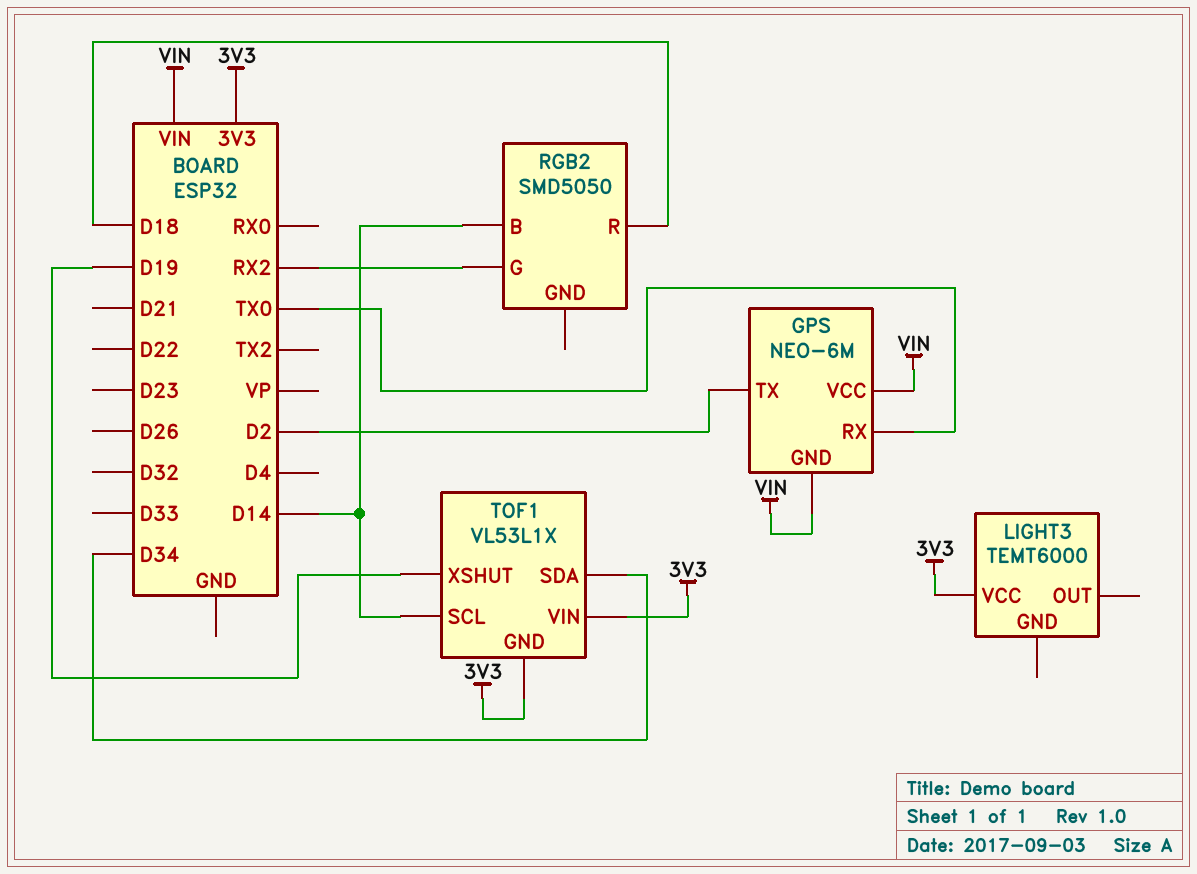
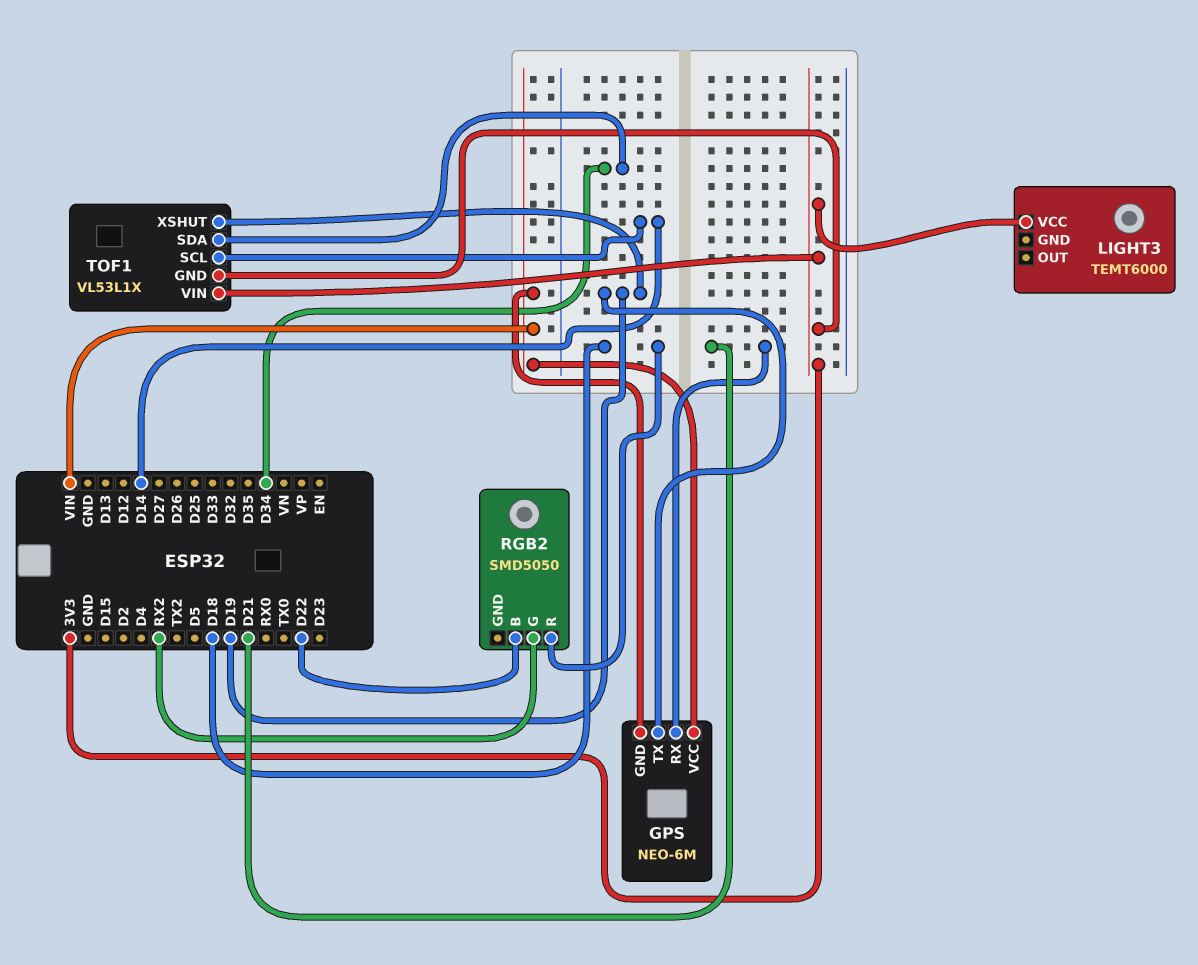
GPS pin RX: TX0 -> D21
GPS pin TX: D2 -> D19
RGB2 pin B: D14 -> D22

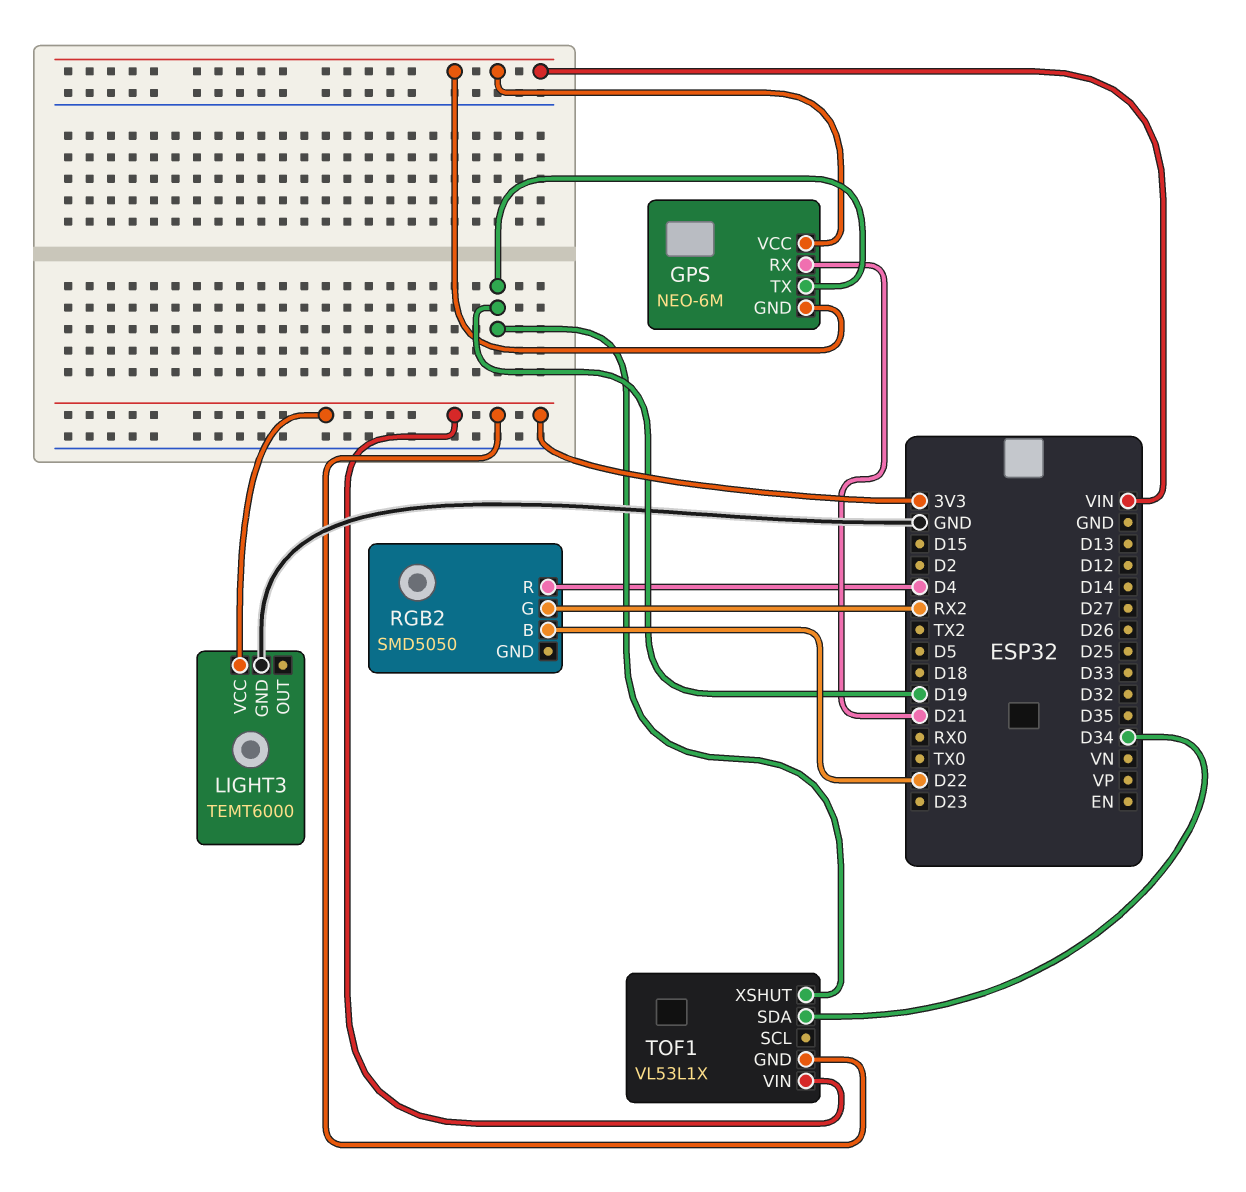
LIGHT3 pin GND: none -> GND
RGB2 pin R: D18 -> D4
TOF1 pin SCL: D14 -> none

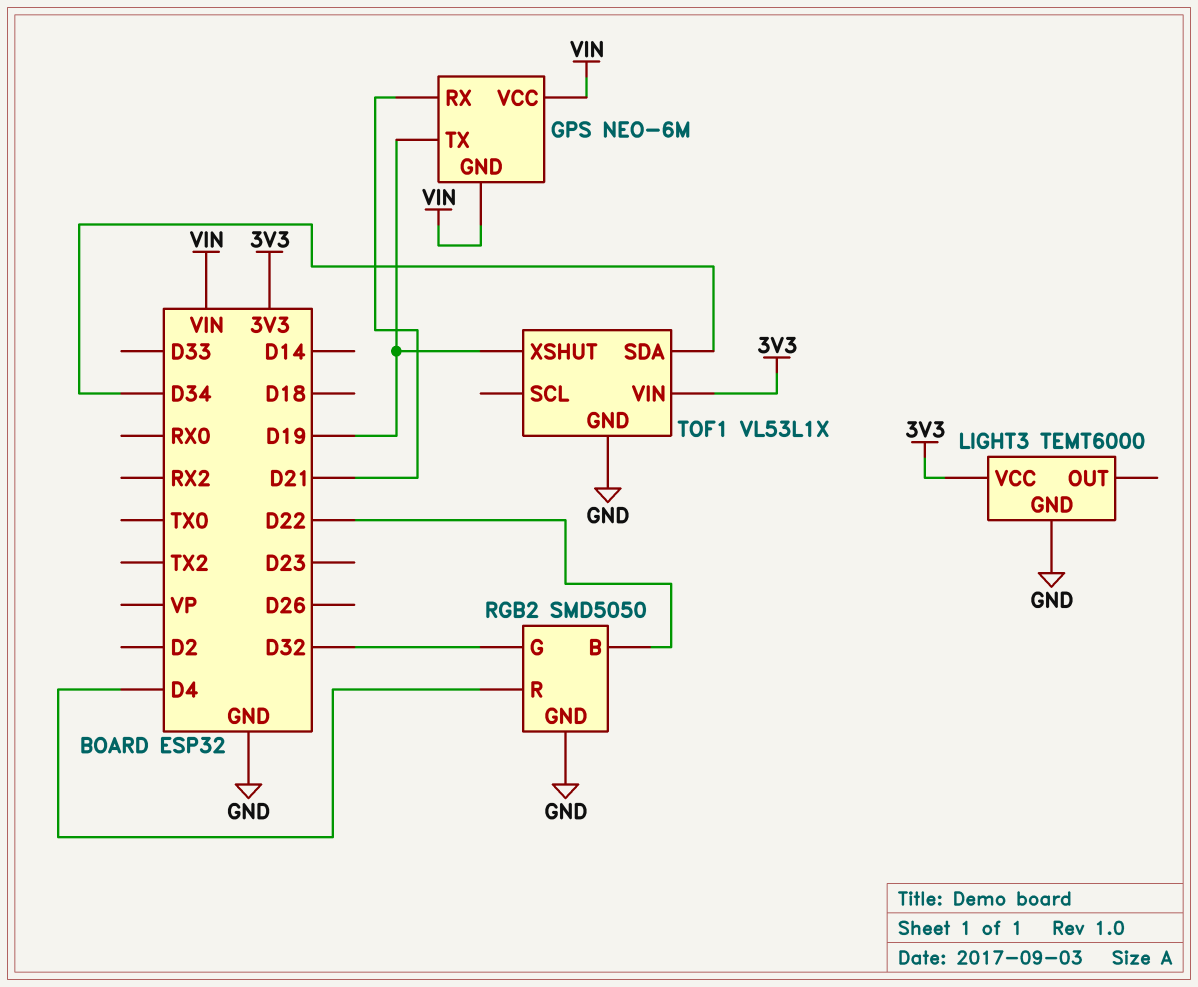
RGB2 pin G: RX2 -> D32
RGB2 pin GND: none -> GND
TOF1 pin GND: 3V3 -> GND

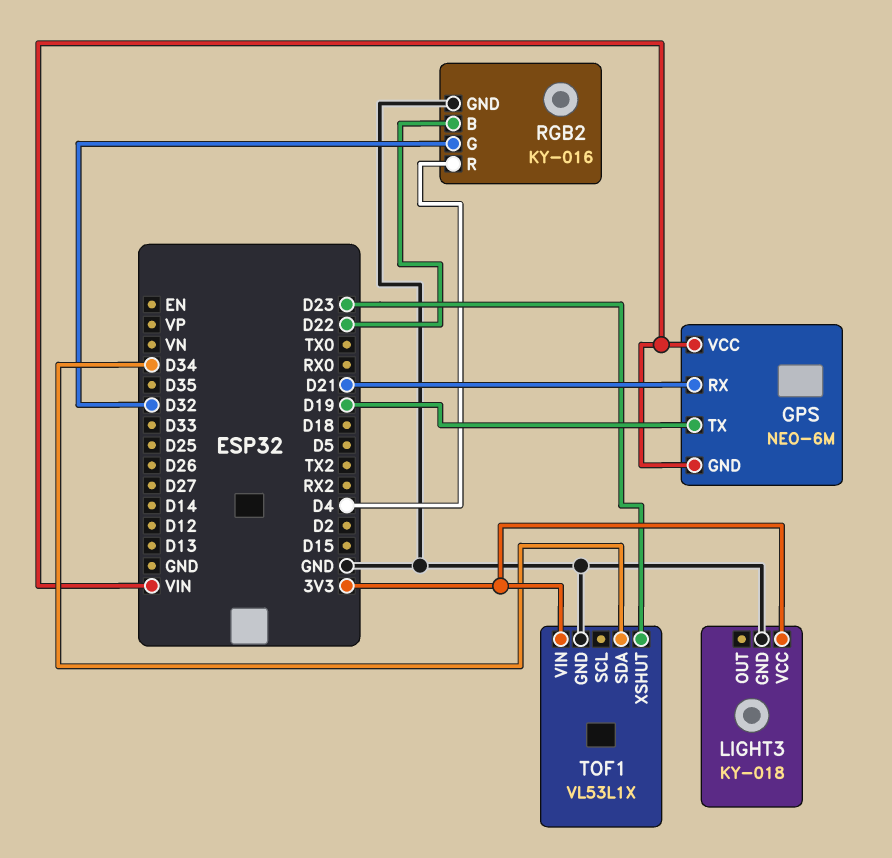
LIGHT3: TEMT6000 -> KY-018
RGB2: SMD5050 -> KY-016
TOF1 pin XSHUT: D19 -> D23

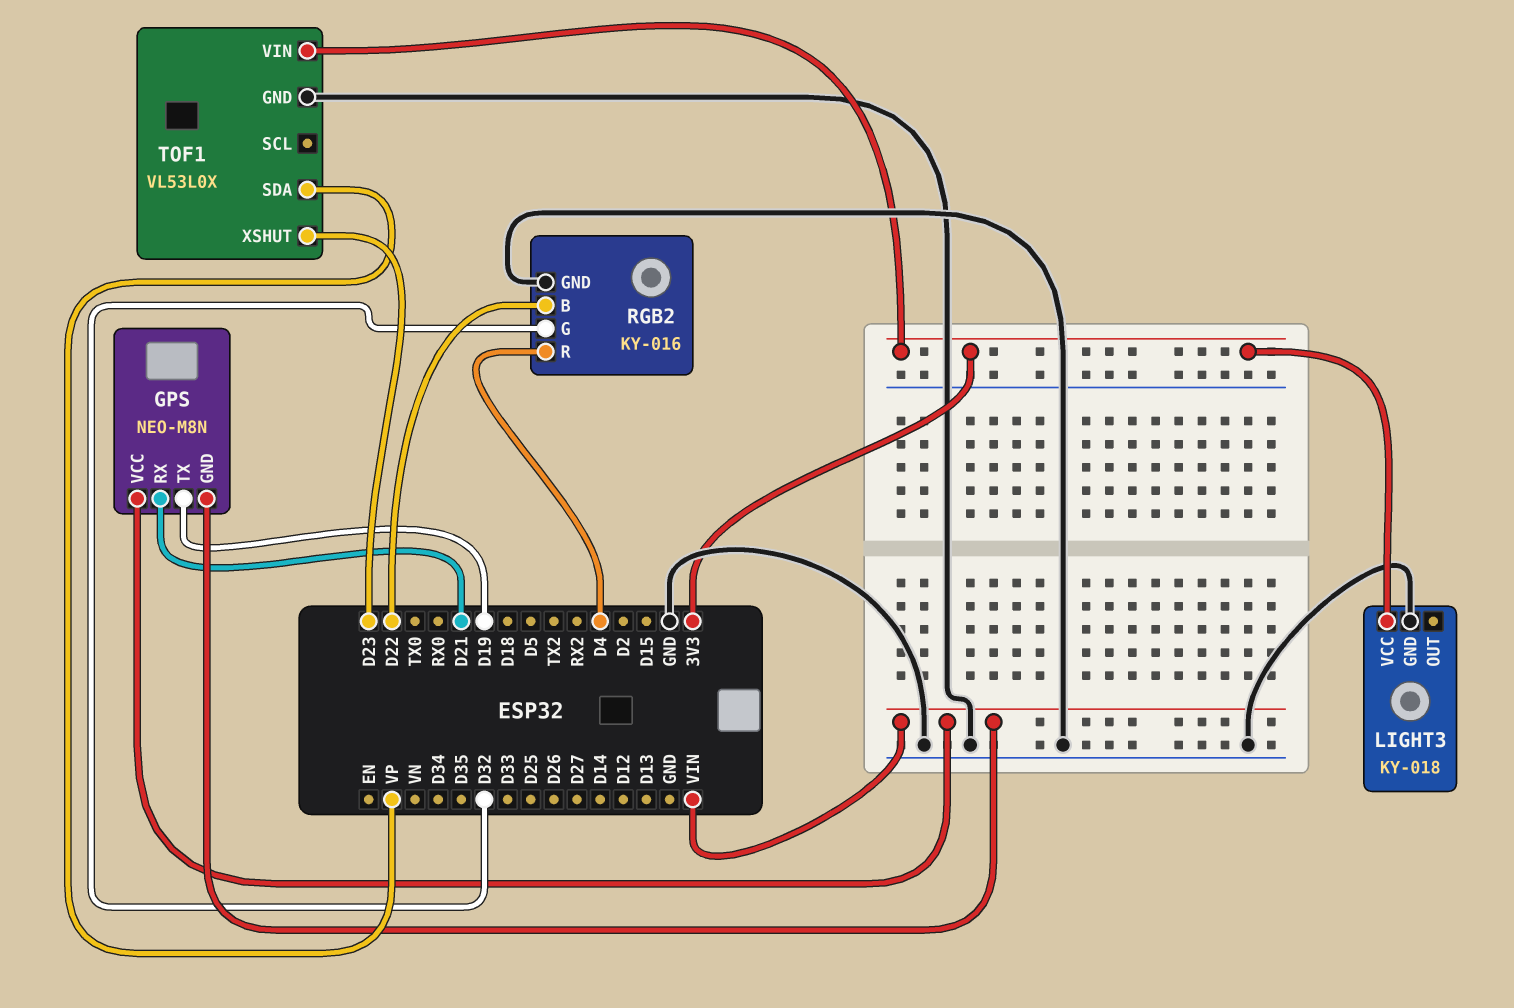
GPS: NEO-6M -> NEO-M8N
TOF1: VL53L1X -> VL53L0X
TOF1 pin SDA: D34 -> VP

